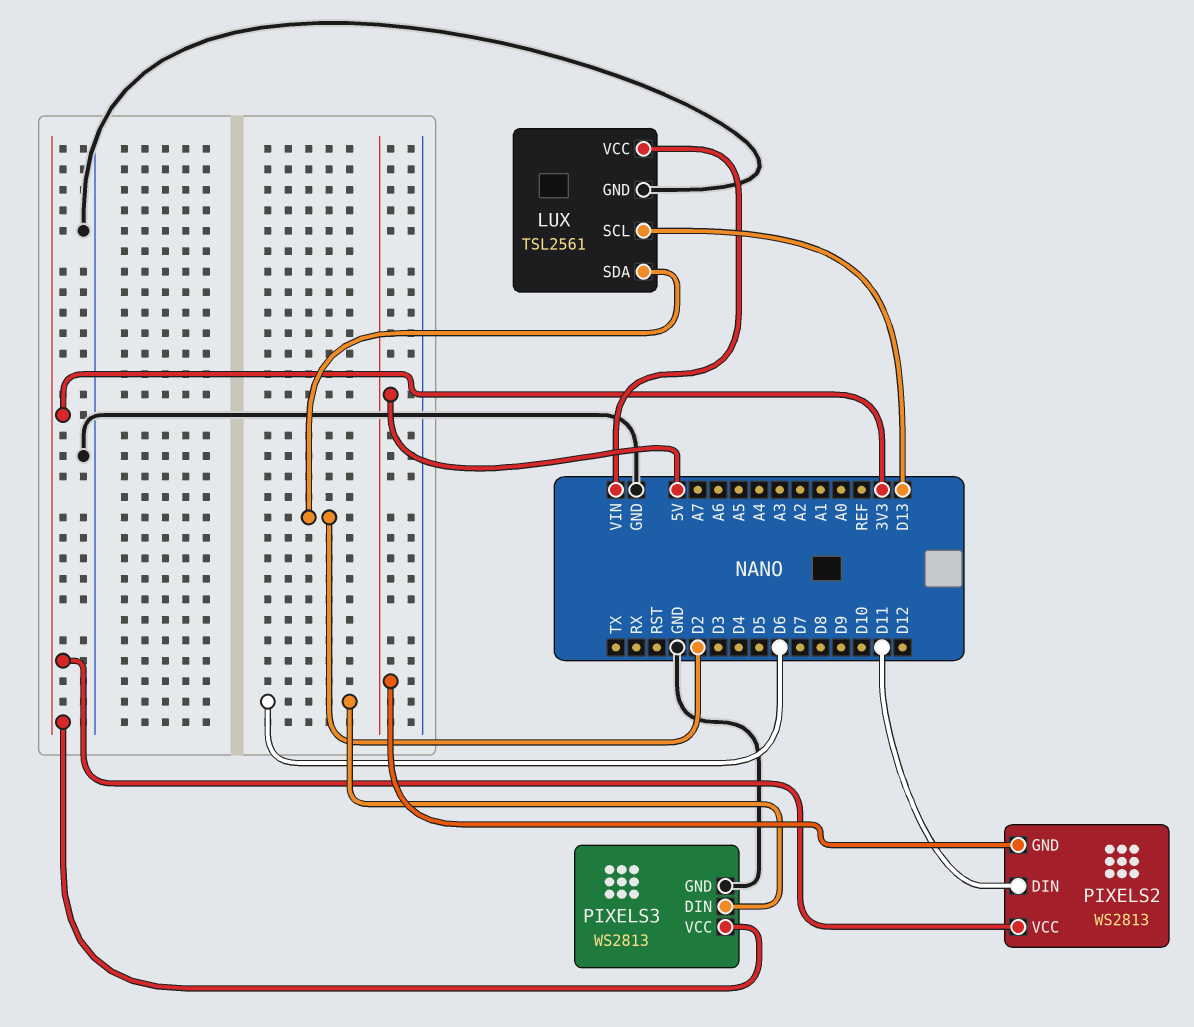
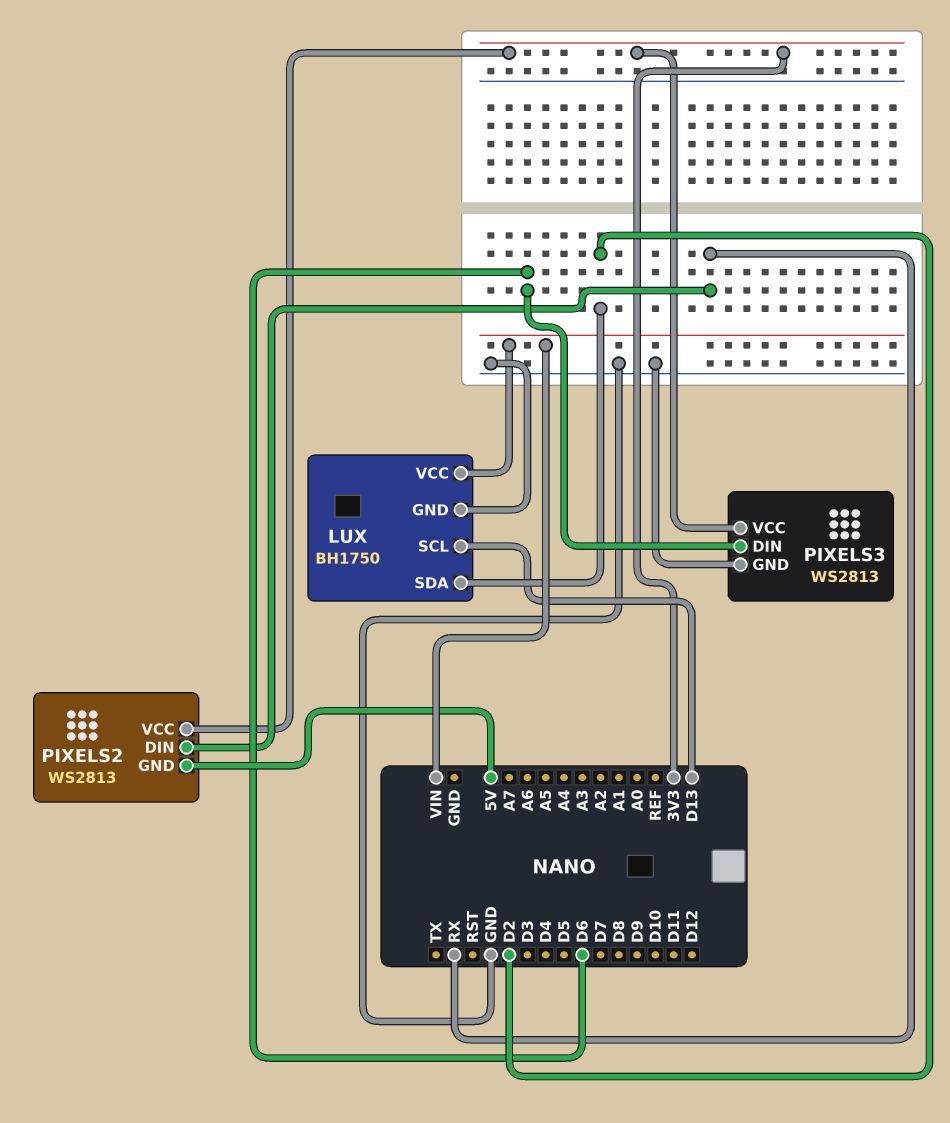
LUX: TSL2561 -> BH1750
PIXELS2 pin DIN: D11 -> RX

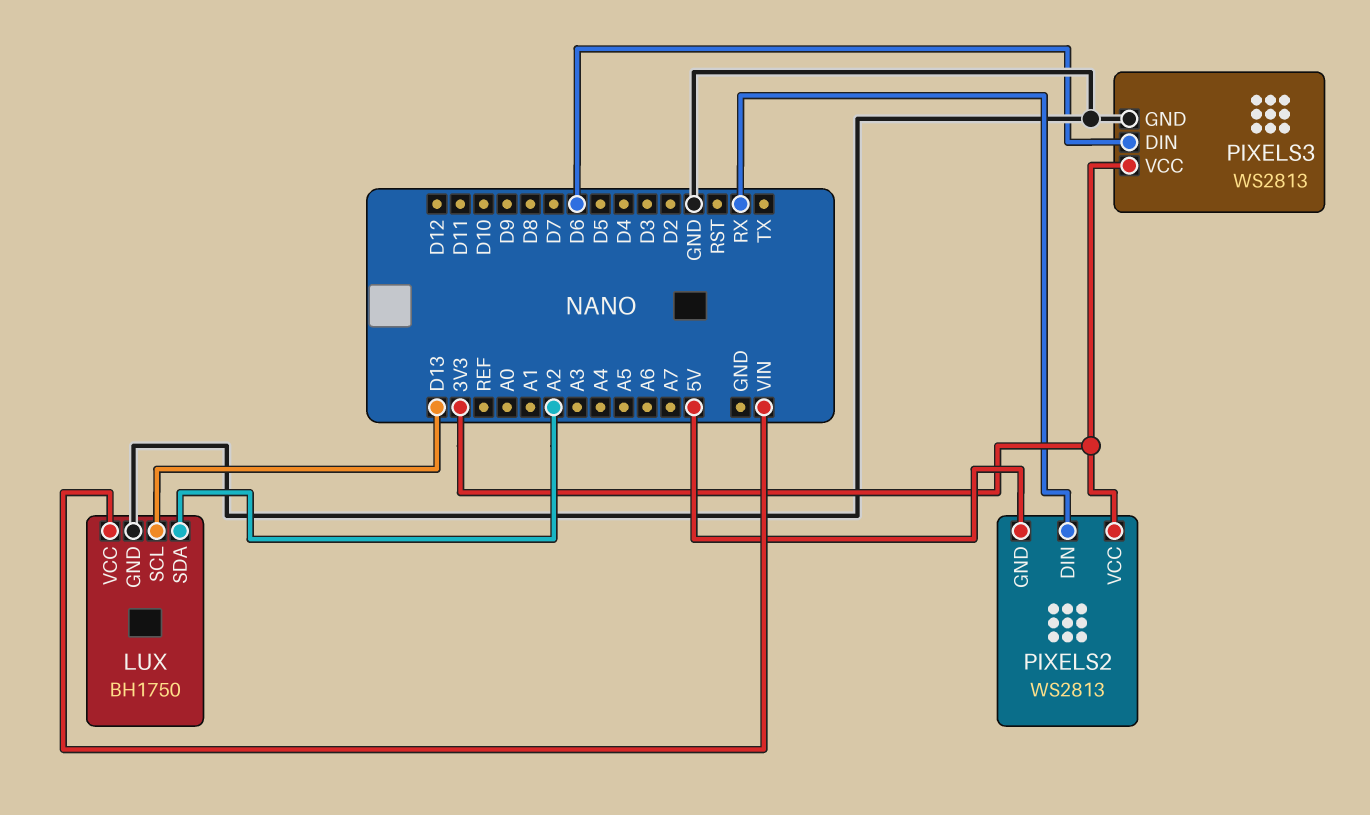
LUX pin SDA: D2 -> A2

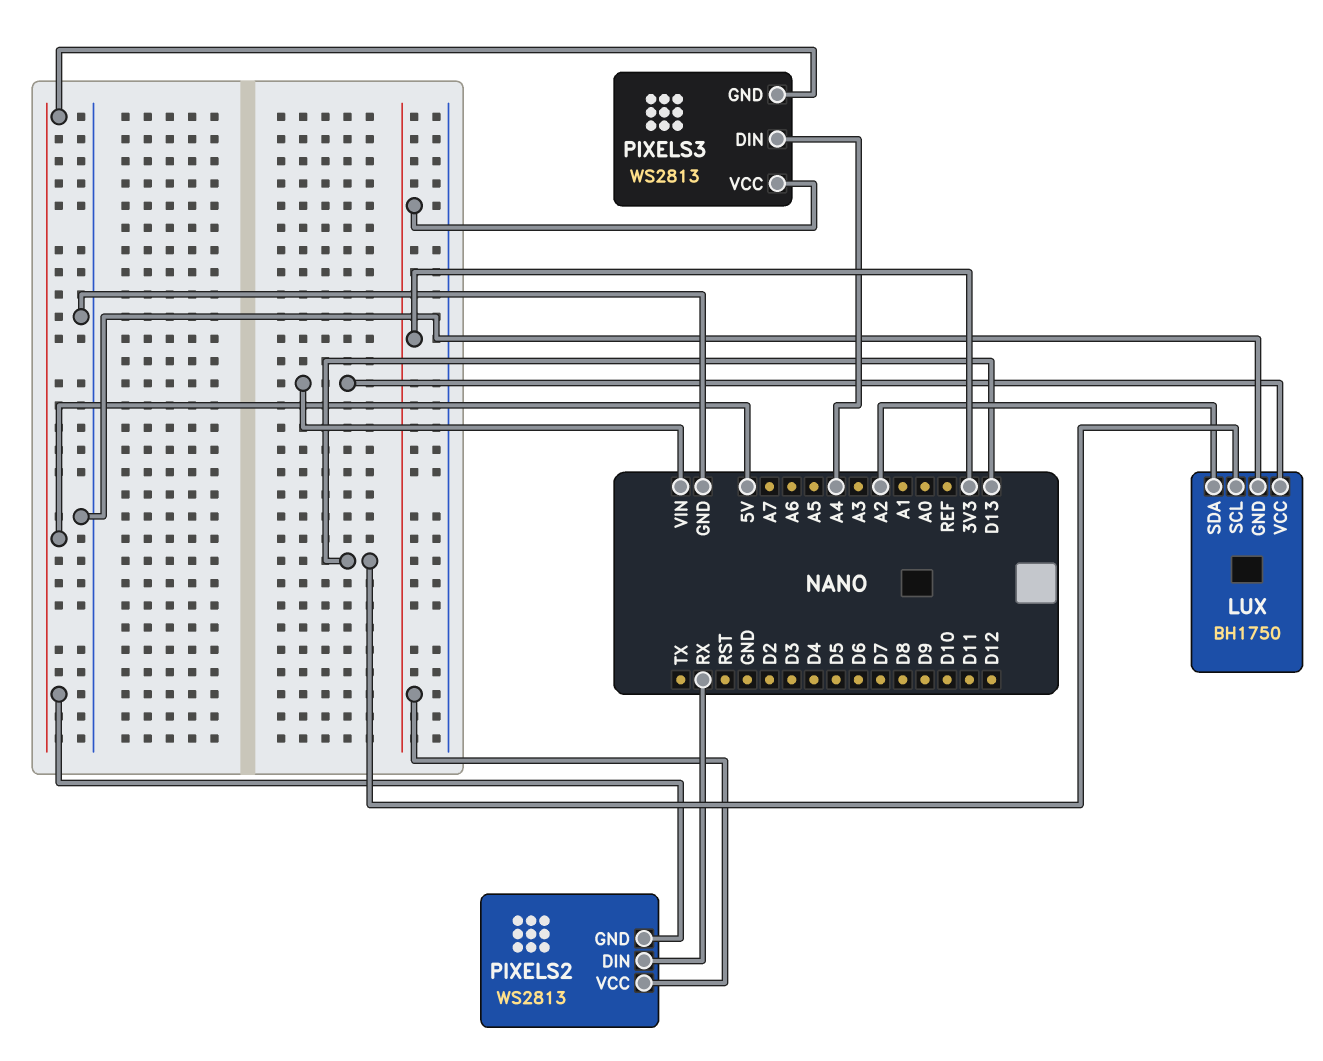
PIXELS3 pin DIN: D6 -> A4
PIXELS3 pin GND: GND -> 5V

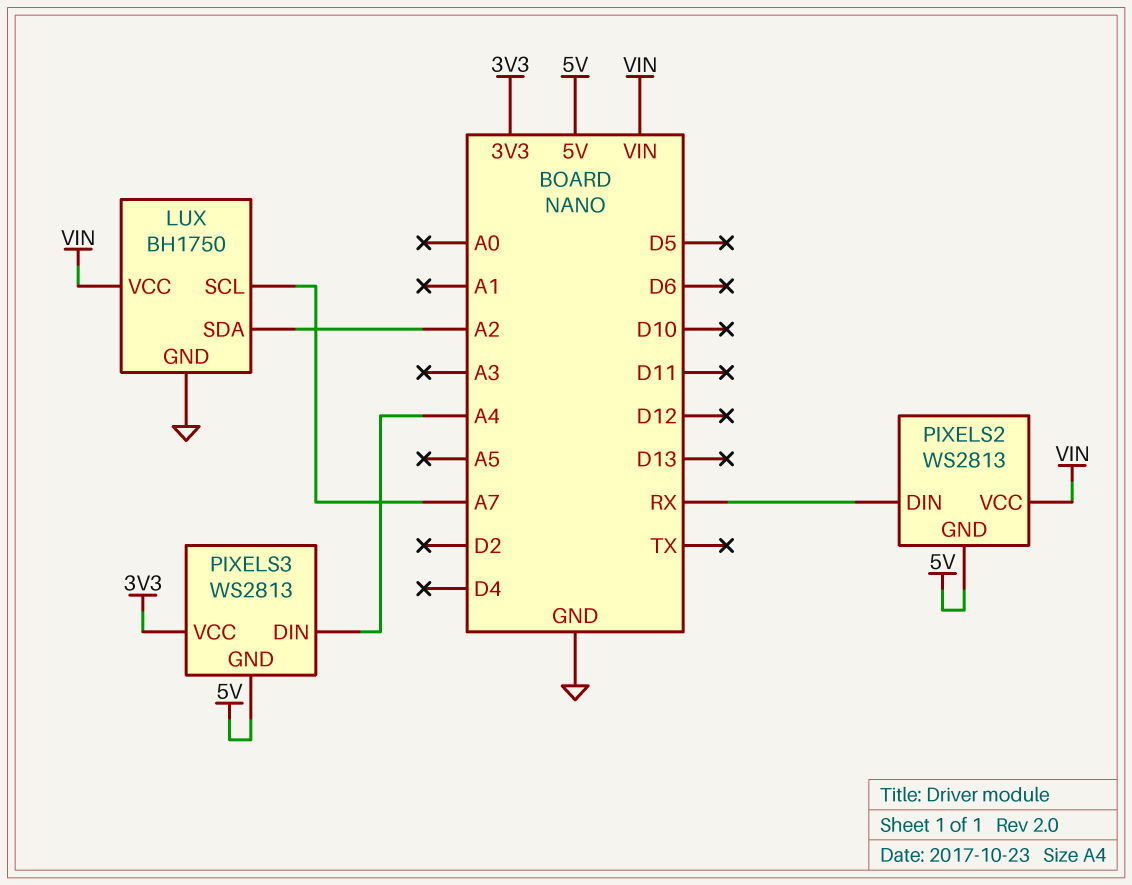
LUX pin SCL: D13 -> A7
PIXELS2 pin VCC: 3V3 -> VIN

